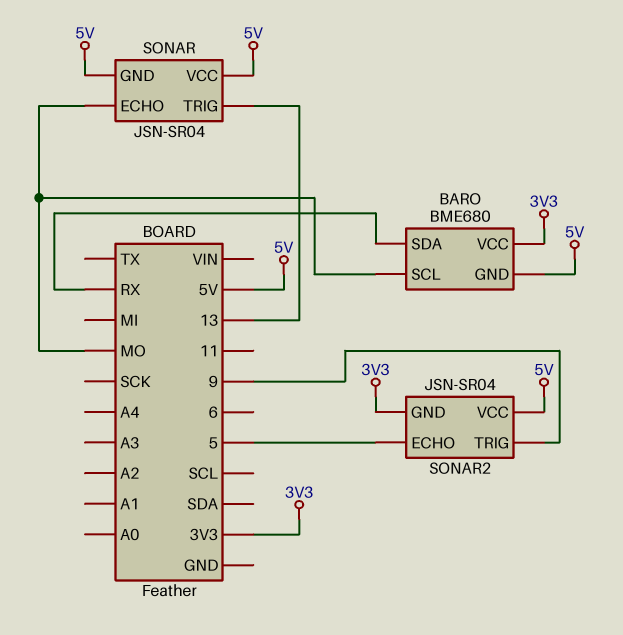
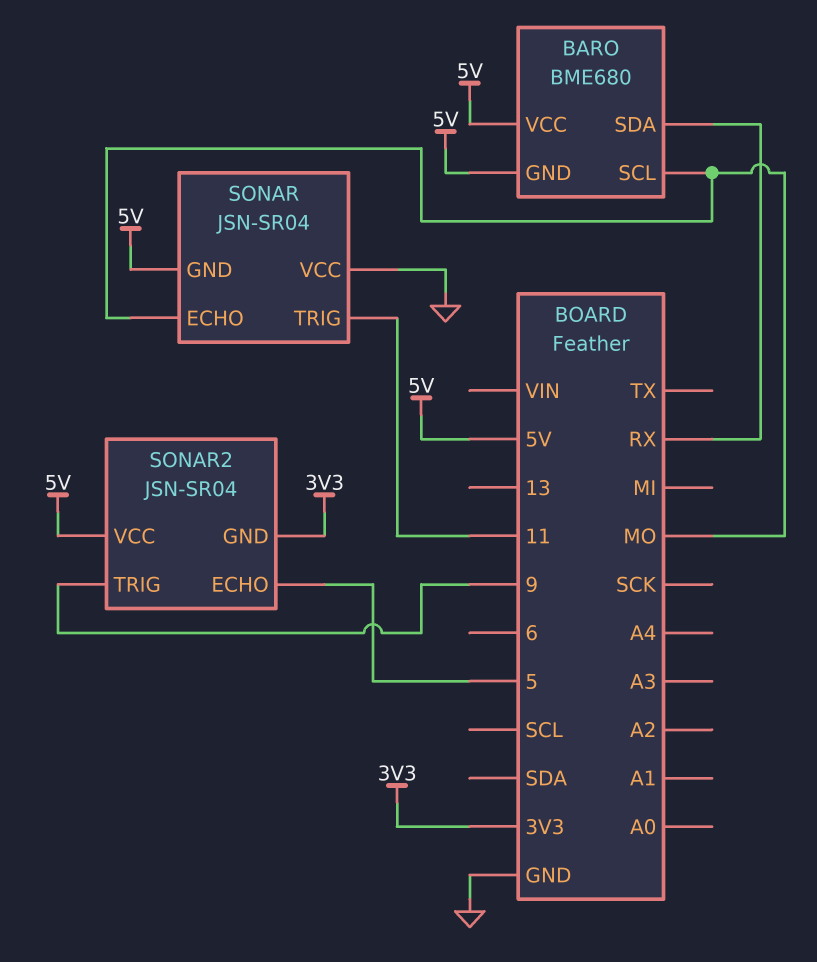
BARO pin VCC: 3V3 -> 5V
SONAR pin TRIG: 13 -> 11
SONAR pin VCC: 5V -> GND

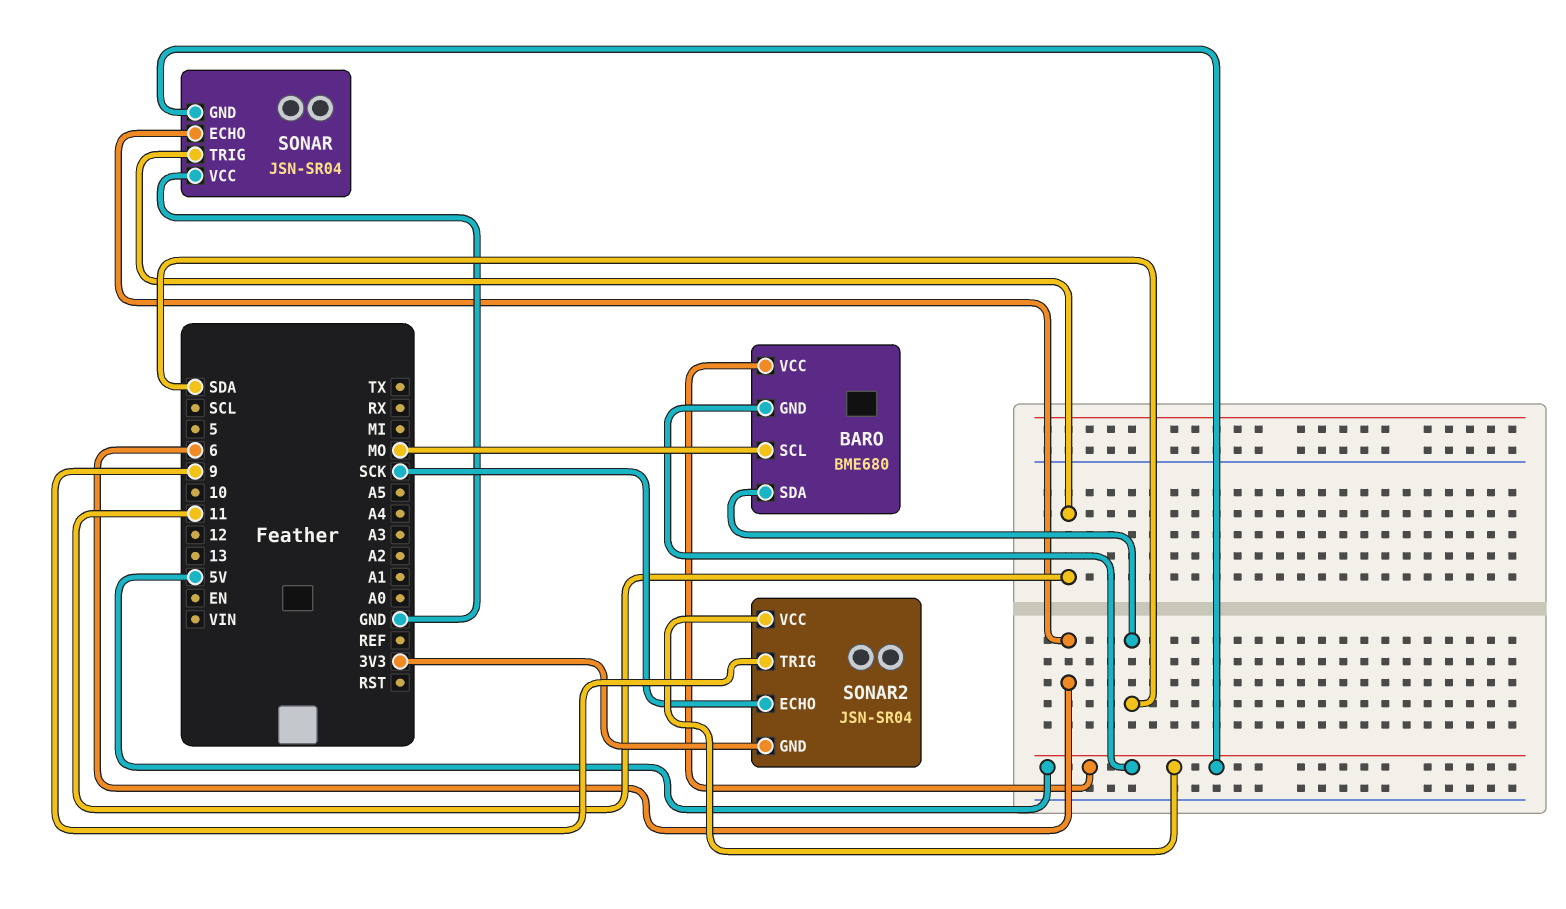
BARO pin SDA: RX -> SDA
SONAR pin ECHO: MO -> 6
SONAR2 pin ECHO: 5 -> SCK

